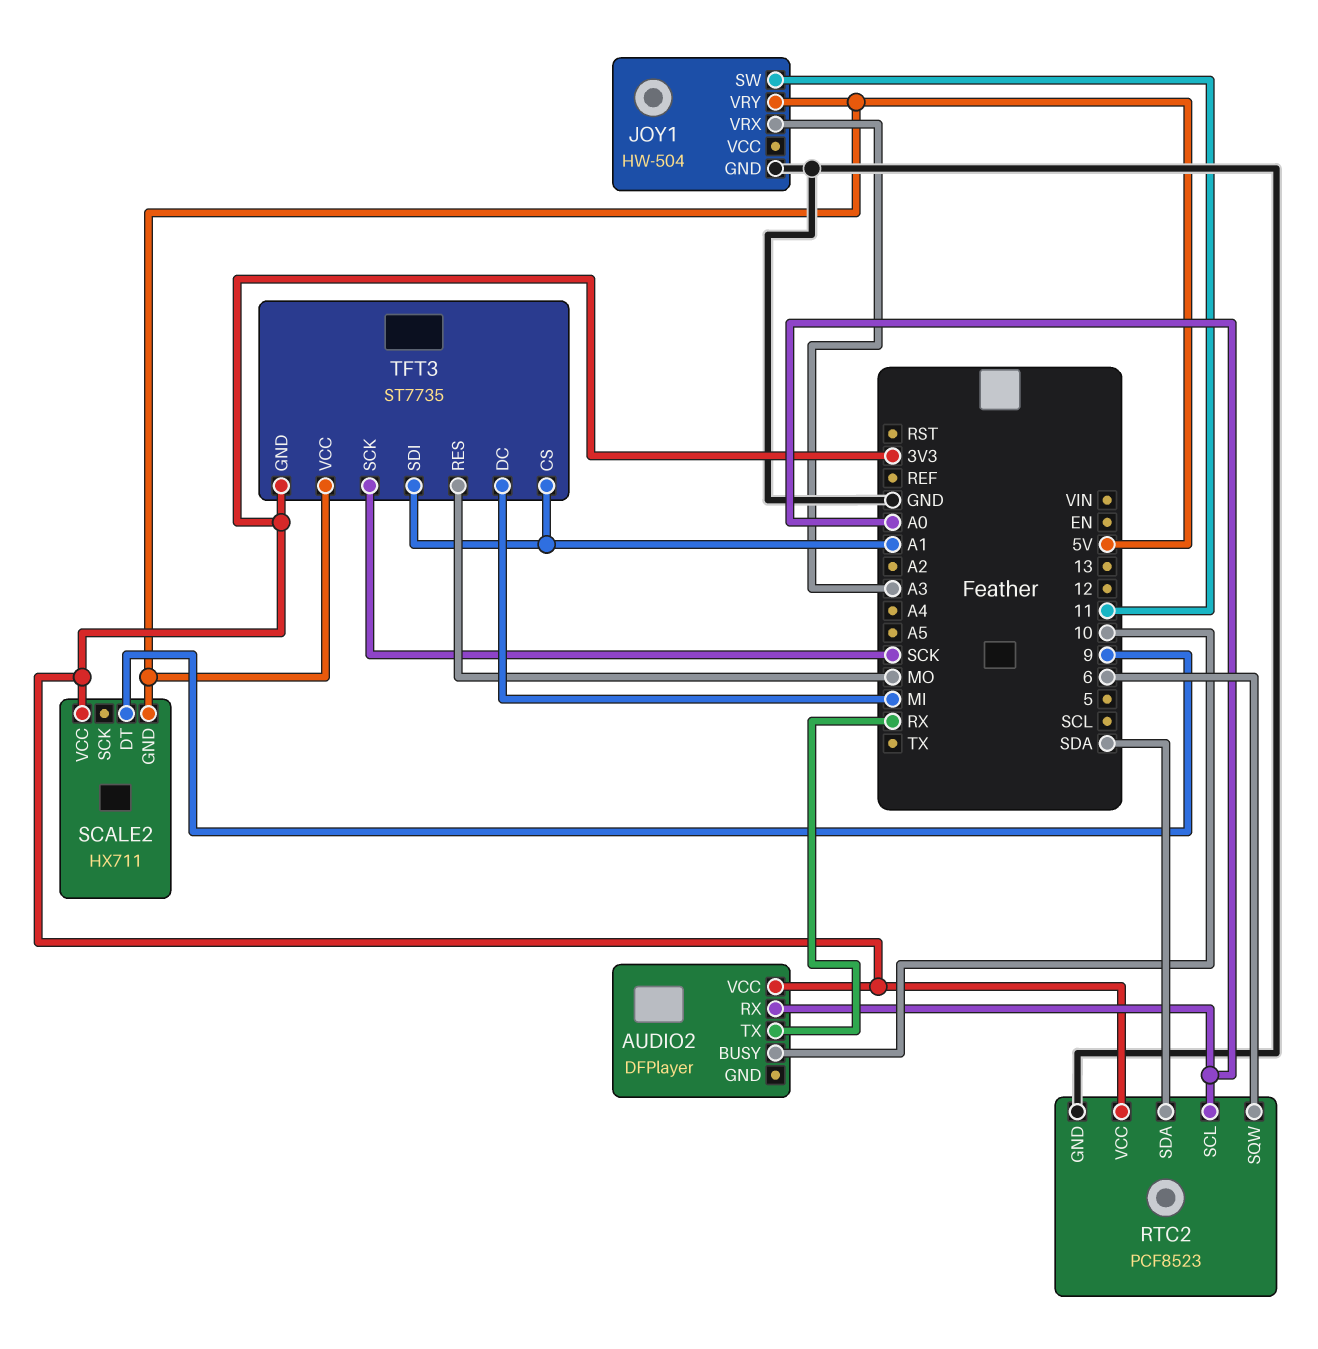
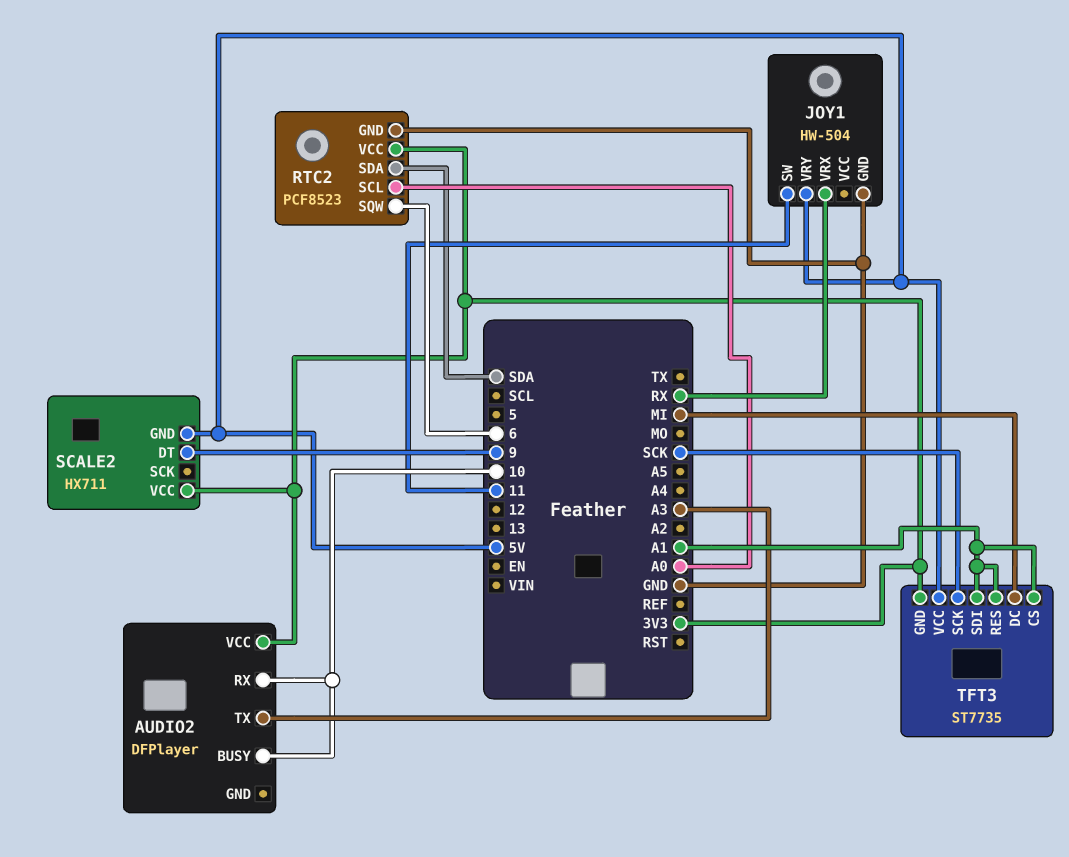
AUDIO2 pin RX: A0 -> 10
AUDIO2 pin TX: RX -> A3
JOY1 pin VRX: A3 -> RX
TFT3 pin RES: MO -> A1

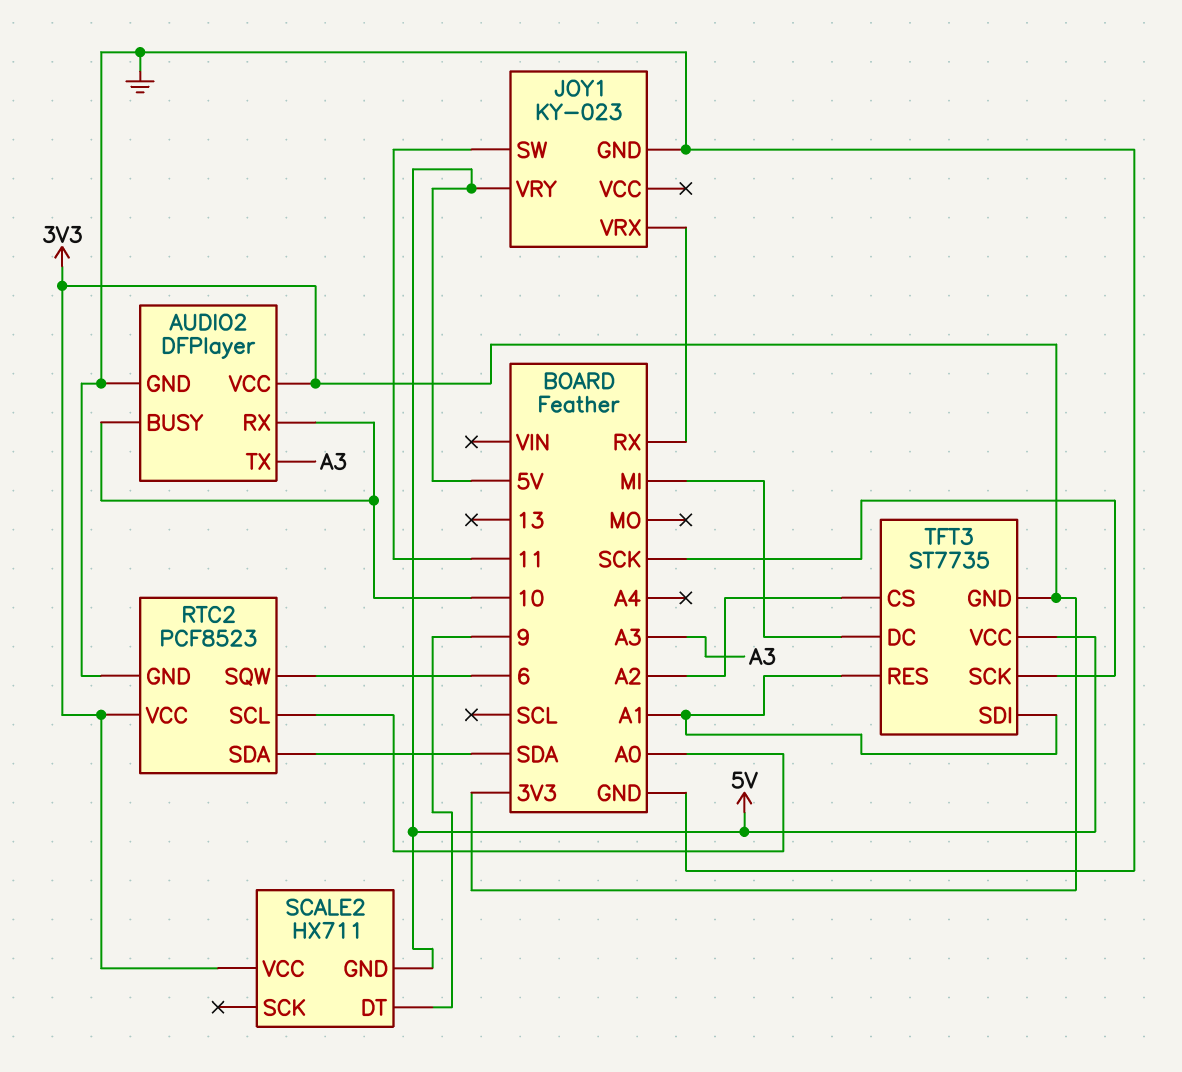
AUDIO2 pin GND: none -> GND
JOY1: HW-504 -> KY-023
TFT3 pin CS: A1 -> A2

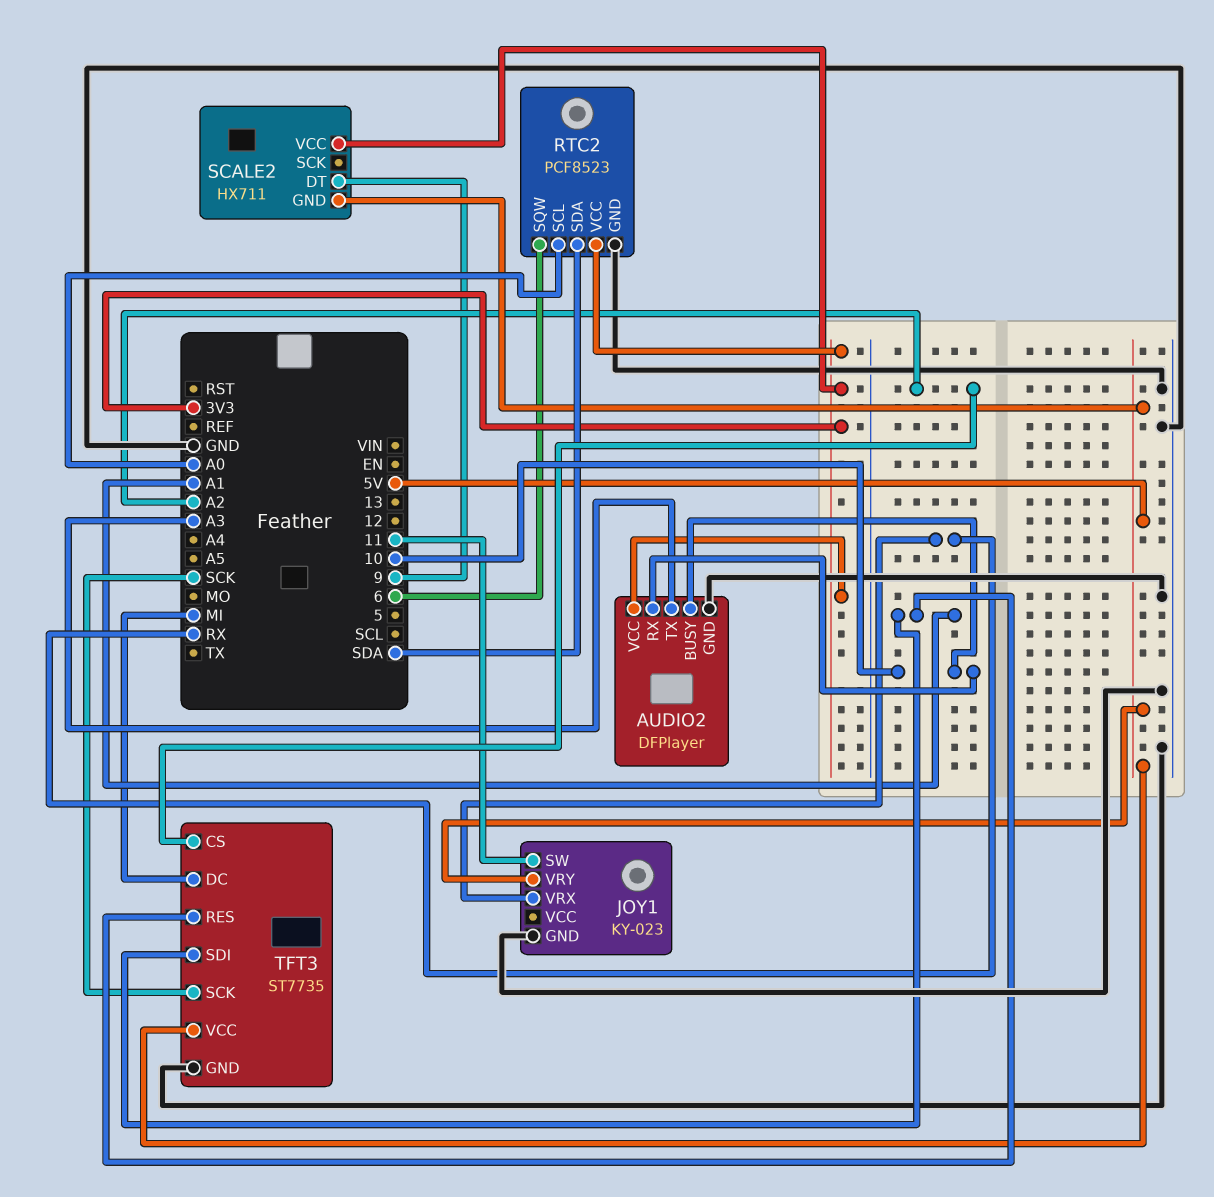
TFT3 pin GND: 3V3 -> GND

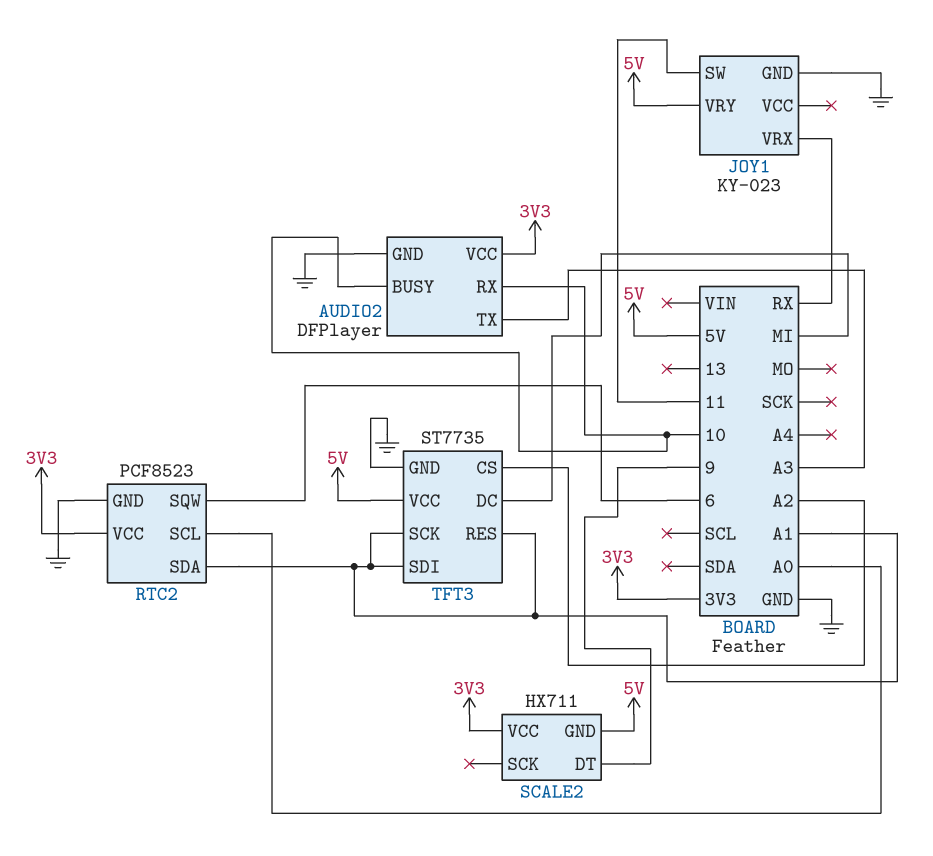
RTC2 pin SDA: SDA -> A1
TFT3 pin SCK: SCK -> A1

